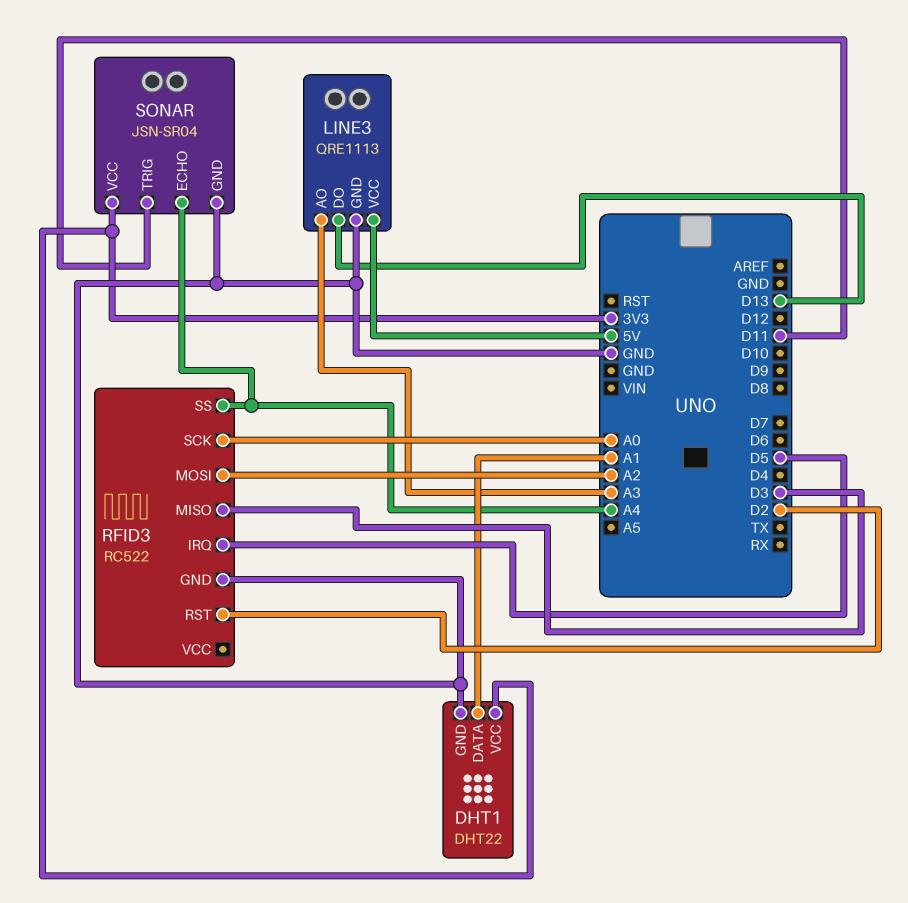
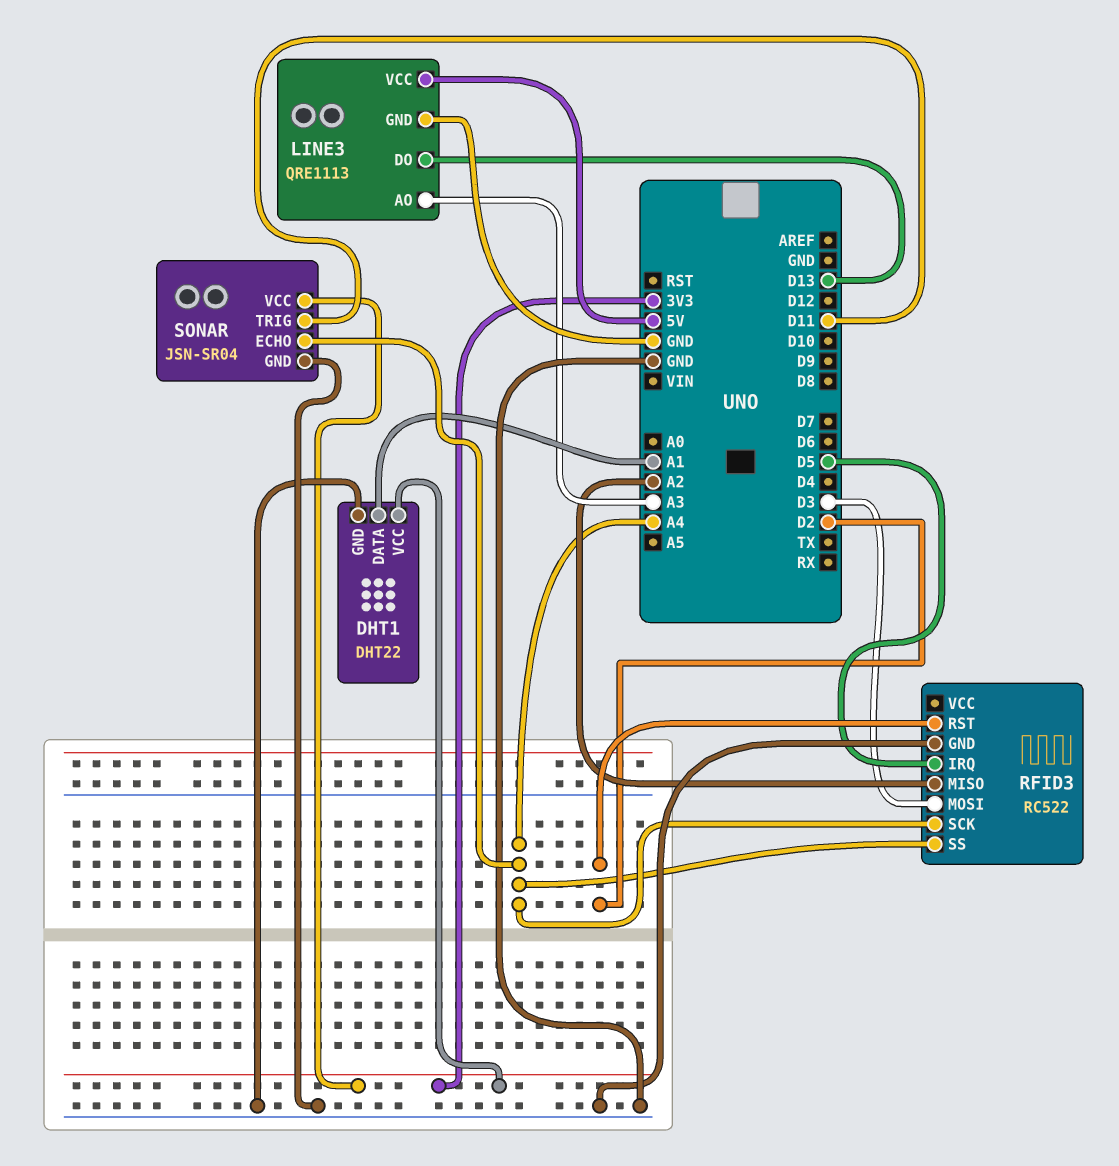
RFID3 pin MISO: D3 -> A2
RFID3 pin MOSI: A2 -> D3
RFID3 pin SCK: A0 -> A4

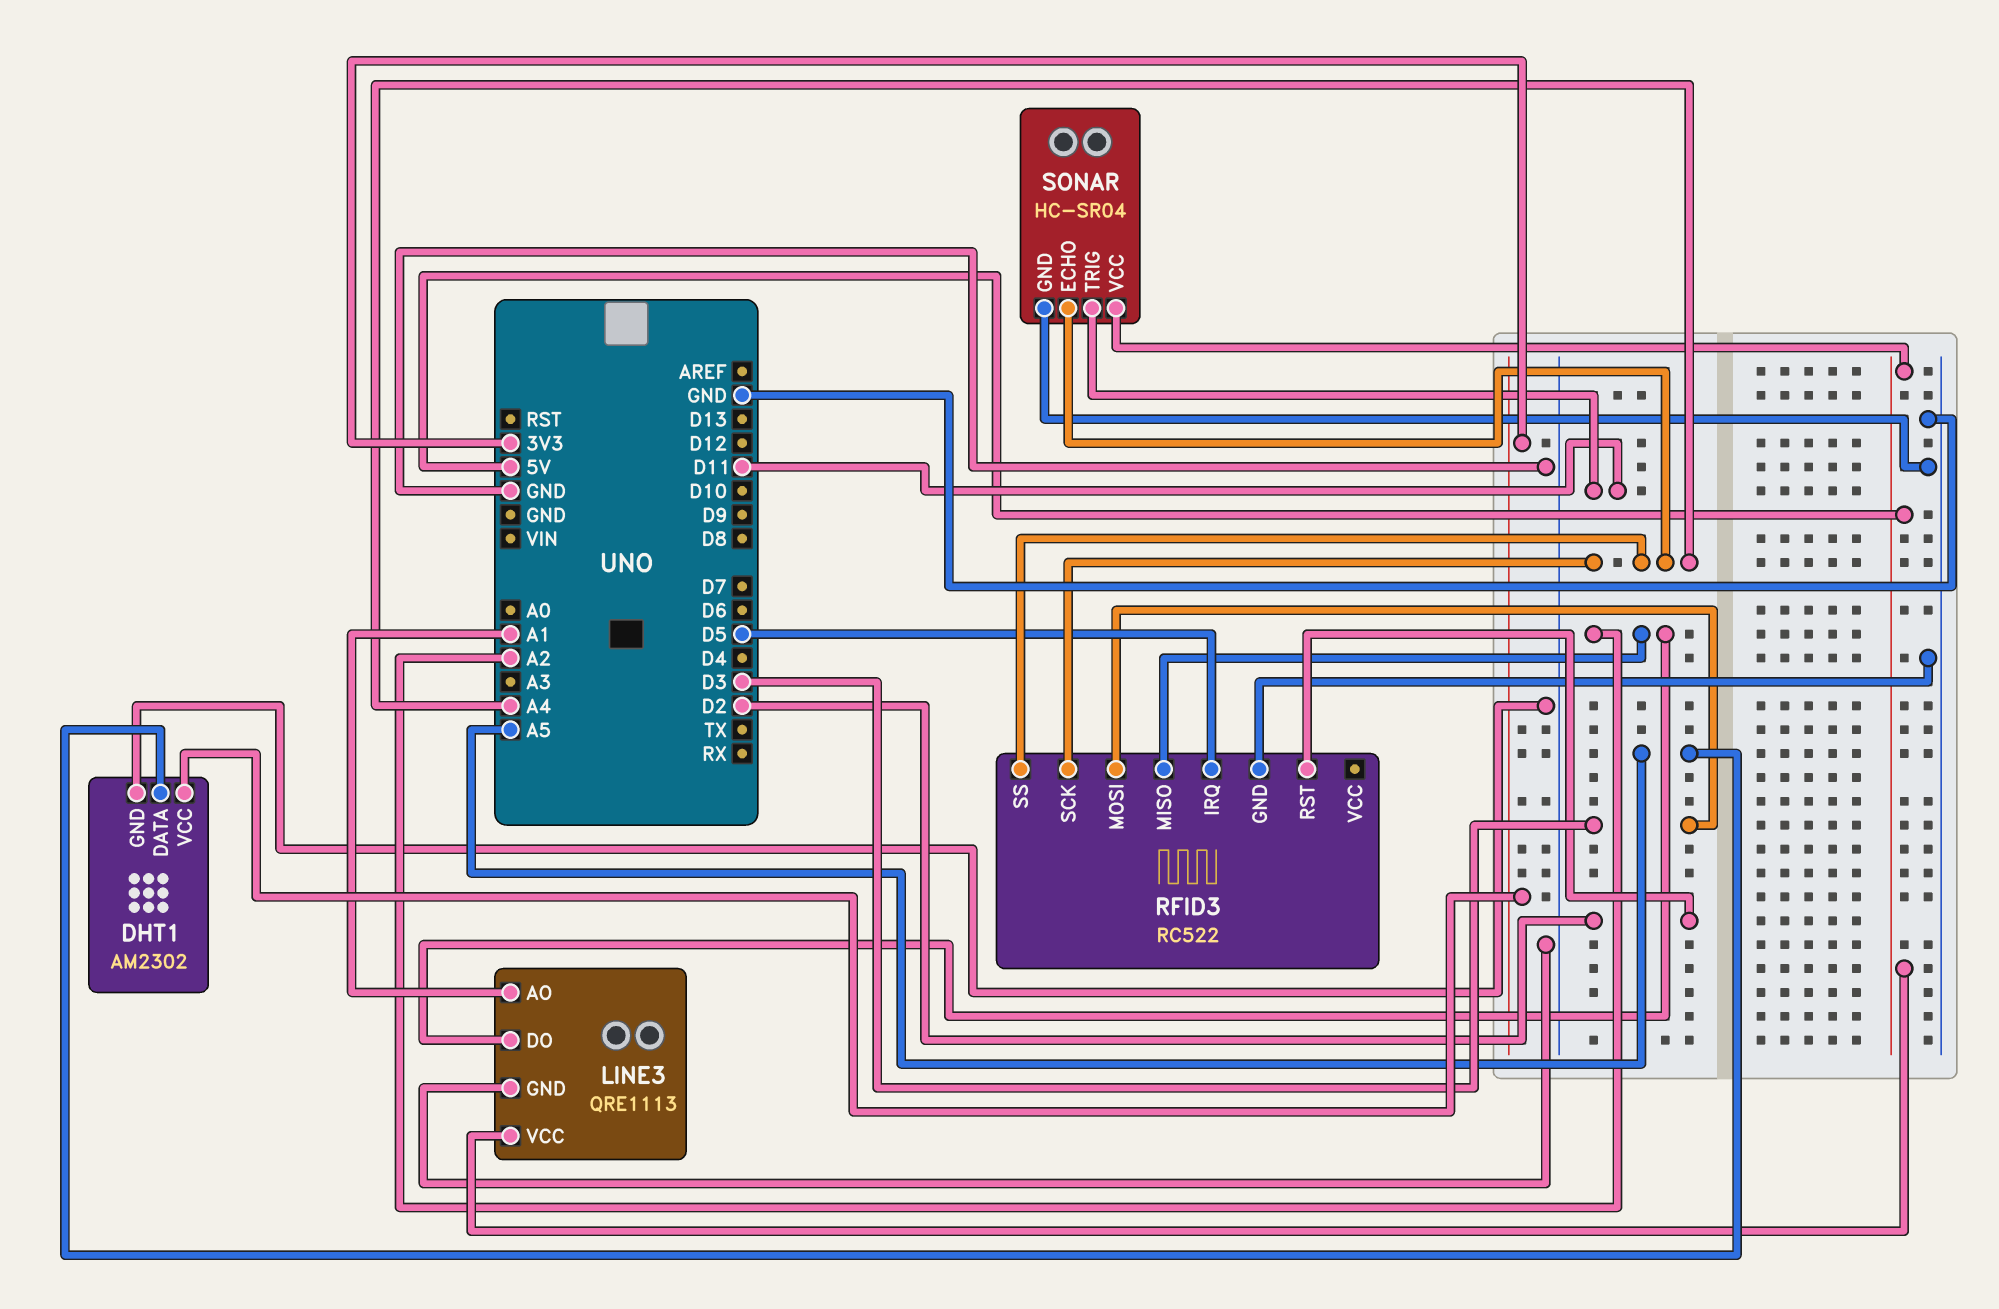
DHT1: DHT22 -> AM2302
DHT1 pin DATA: A1 -> A5
LINE3 pin AO: A3 -> A1
LINE3 pin DO: D13 -> A2
SONAR: JSN-SR04 -> HC-SR04
SONAR pin VCC: 3V3 -> 5V

